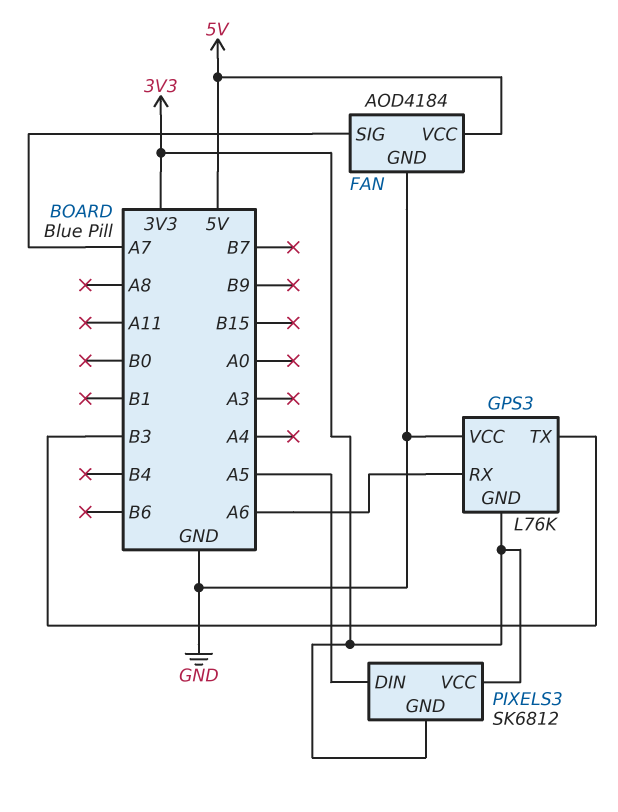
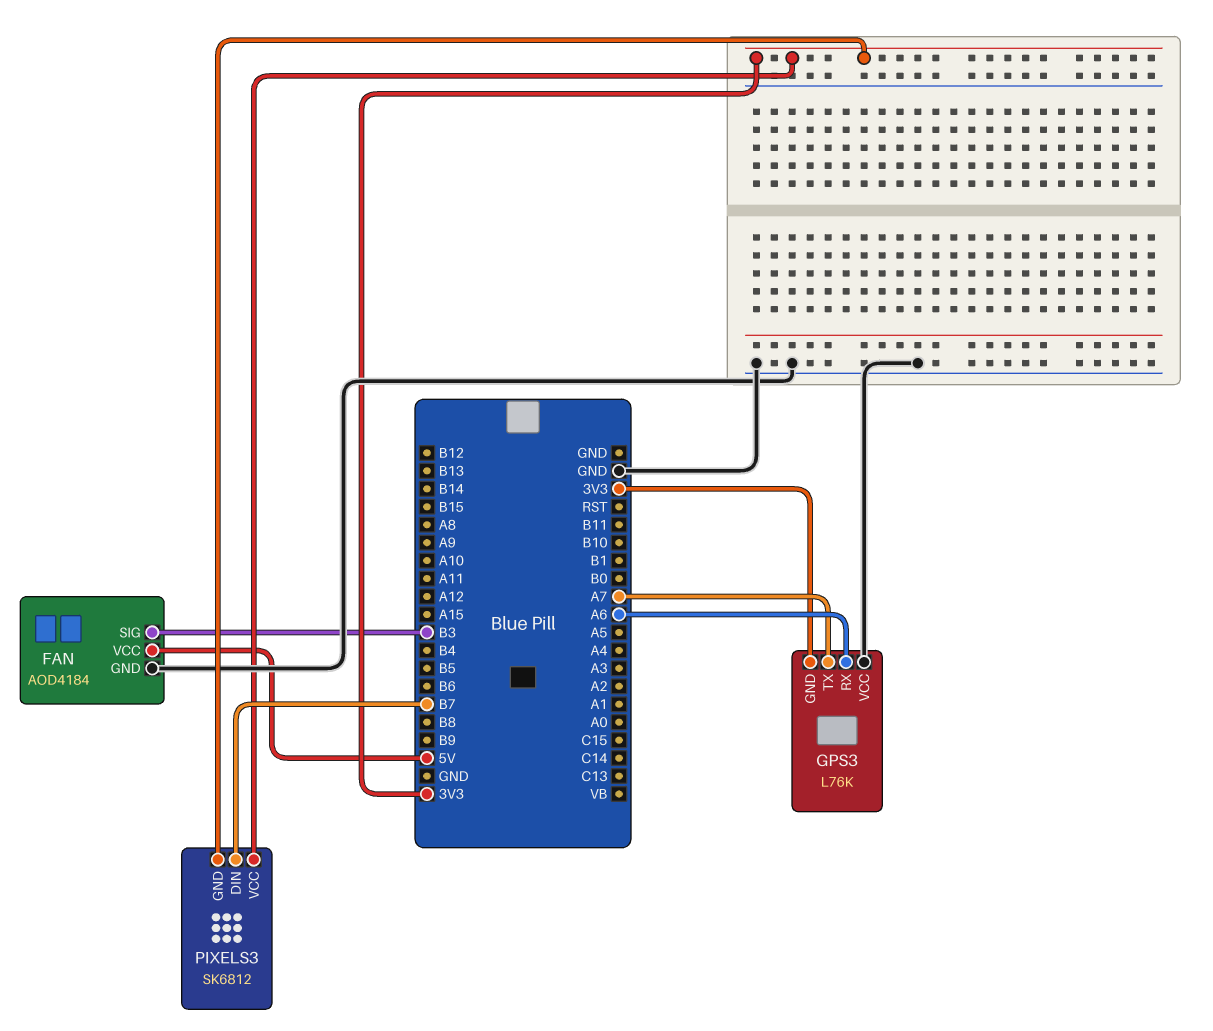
FAN pin SIG: A7 -> B3
GPS3 pin TX: B3 -> A7
PIXELS3 pin DIN: A5 -> B7

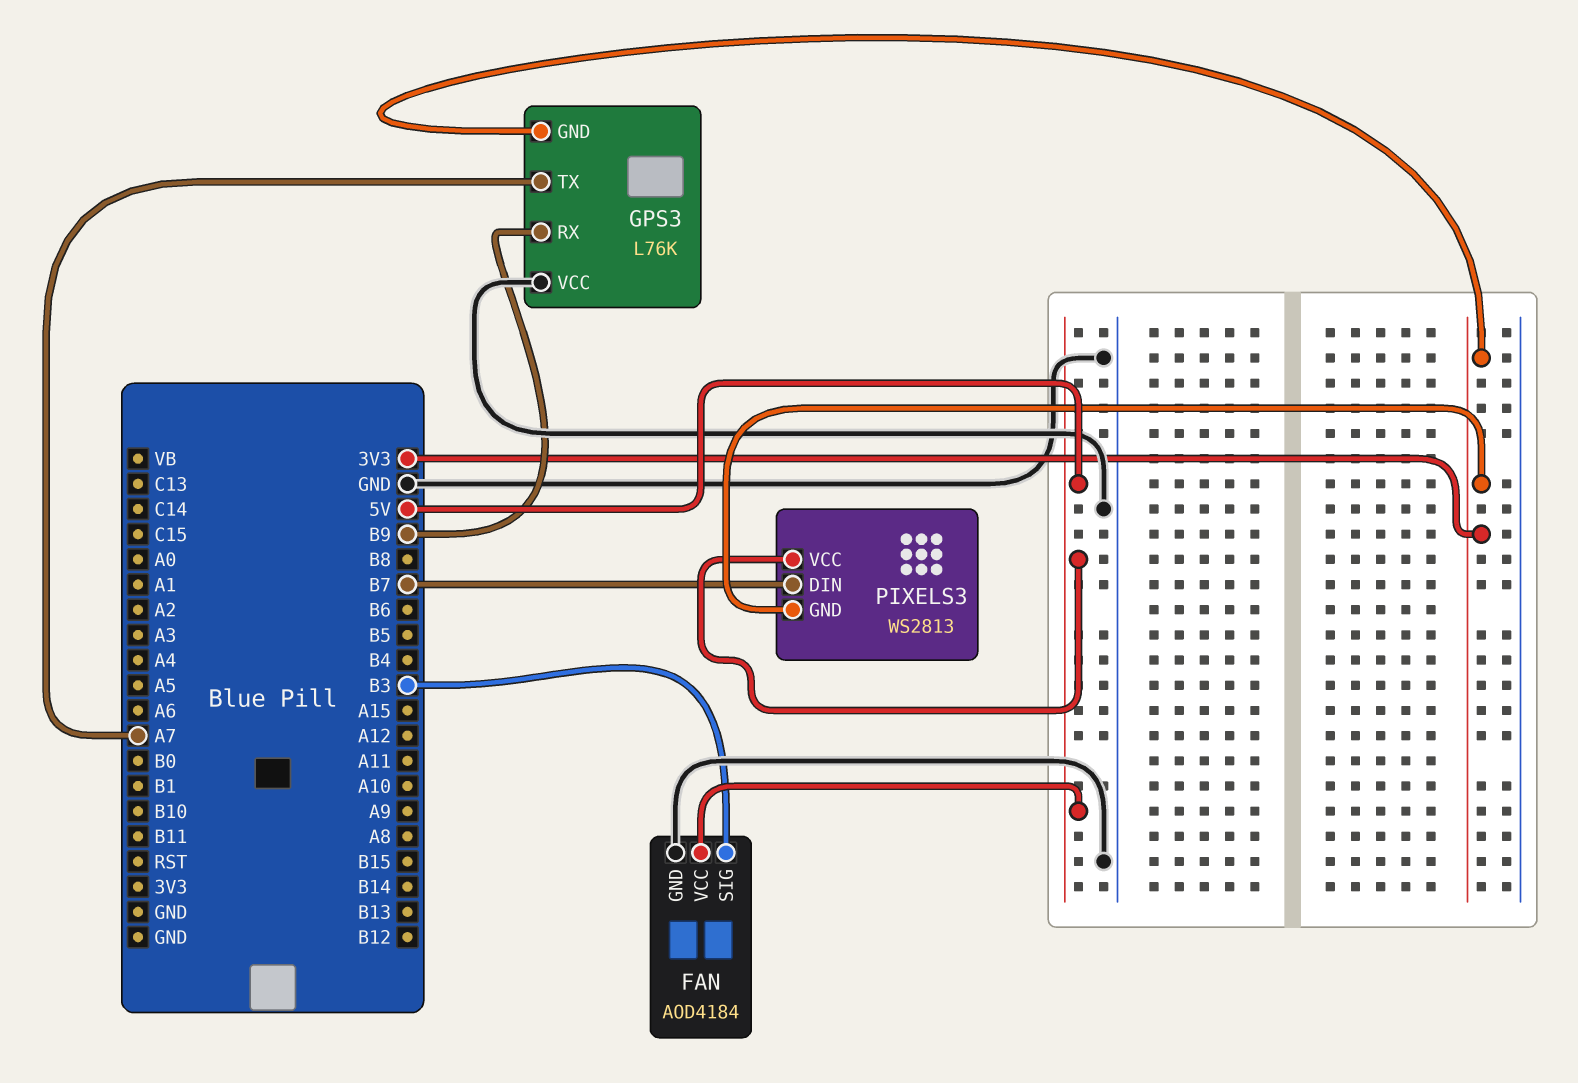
GPS3 pin RX: A6 -> B9
PIXELS3: SK6812 -> WS2813
PIXELS3 pin VCC: 3V3 -> 5V

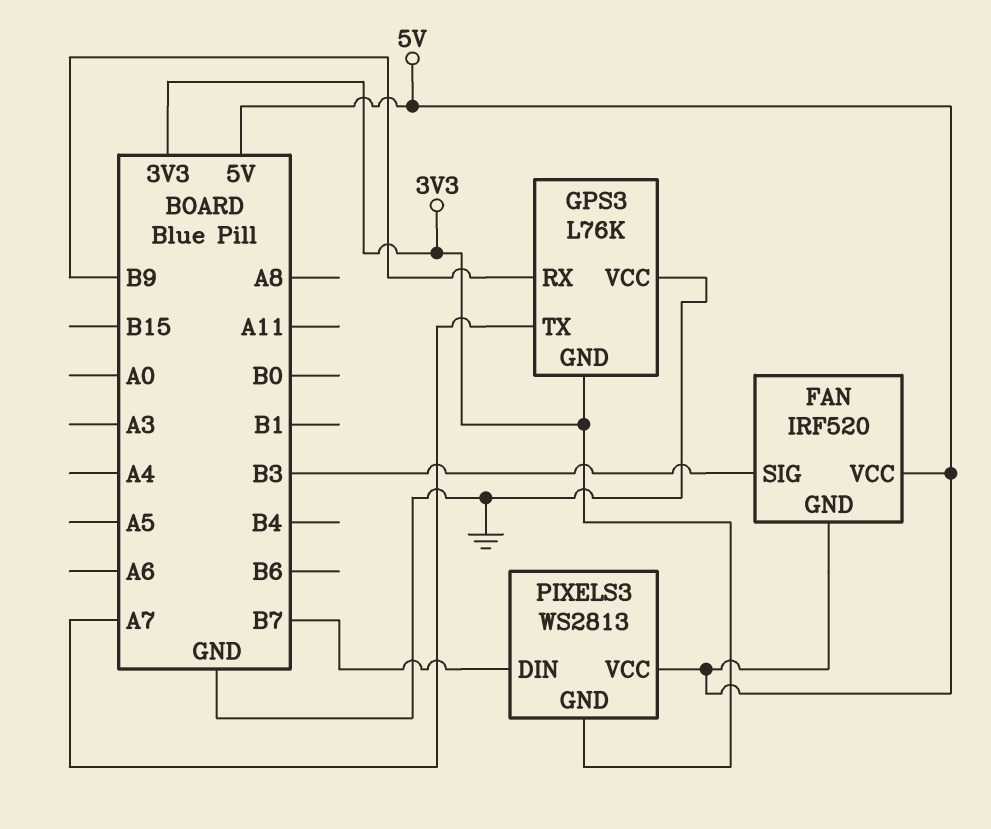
FAN: AOD4184 -> IRF520
FAN pin GND: GND -> 5V

